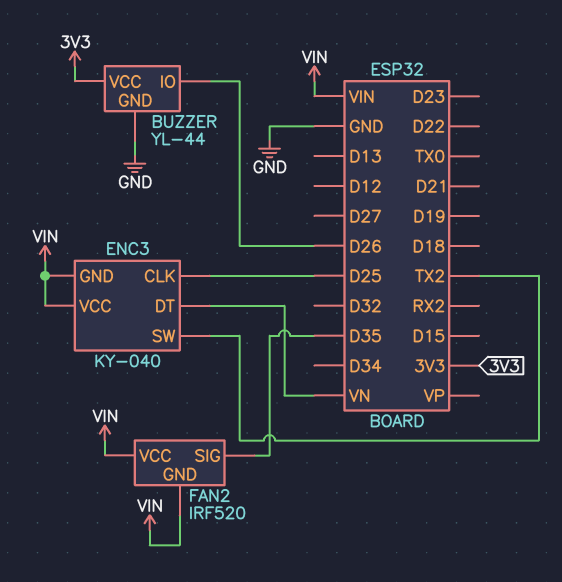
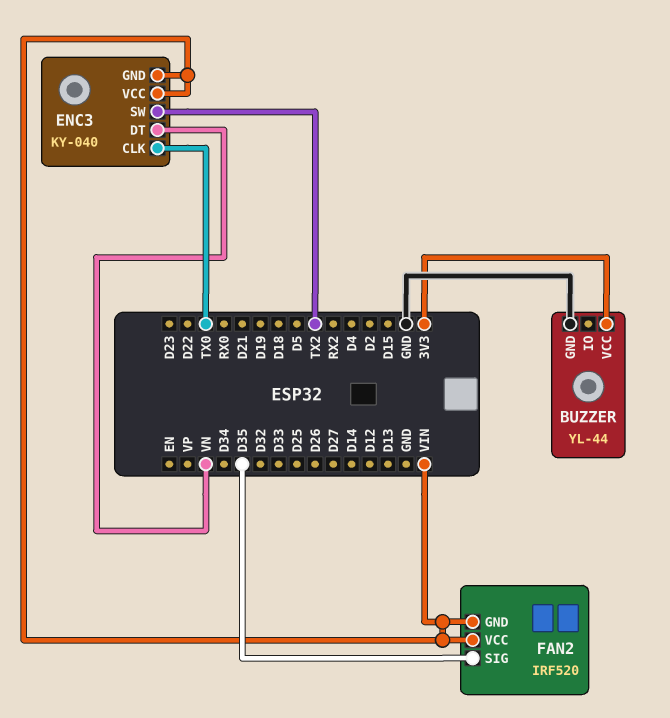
BUZZER pin IO: D26 -> none
ENC3 pin CLK: D25 -> TX0

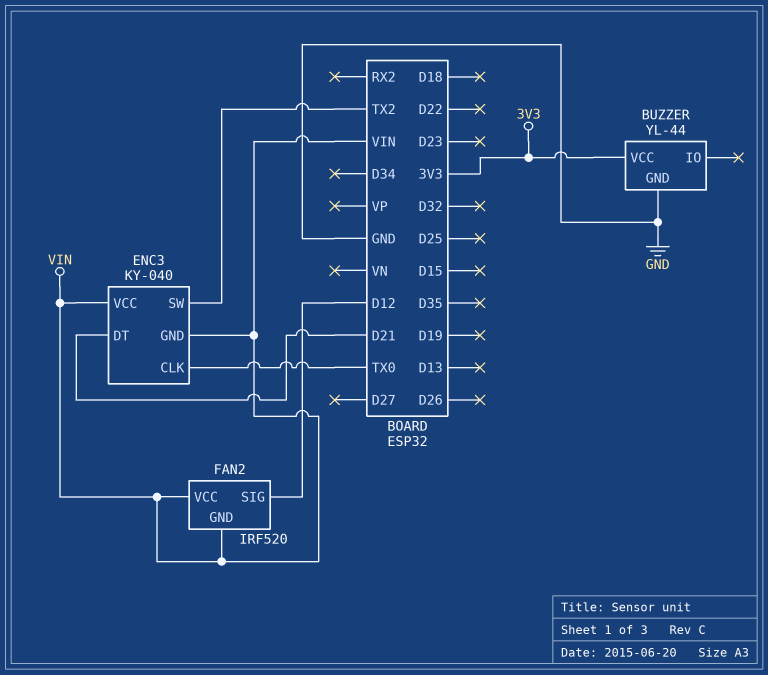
ENC3 pin DT: VN -> D21
FAN2 pin SIG: D35 -> D12

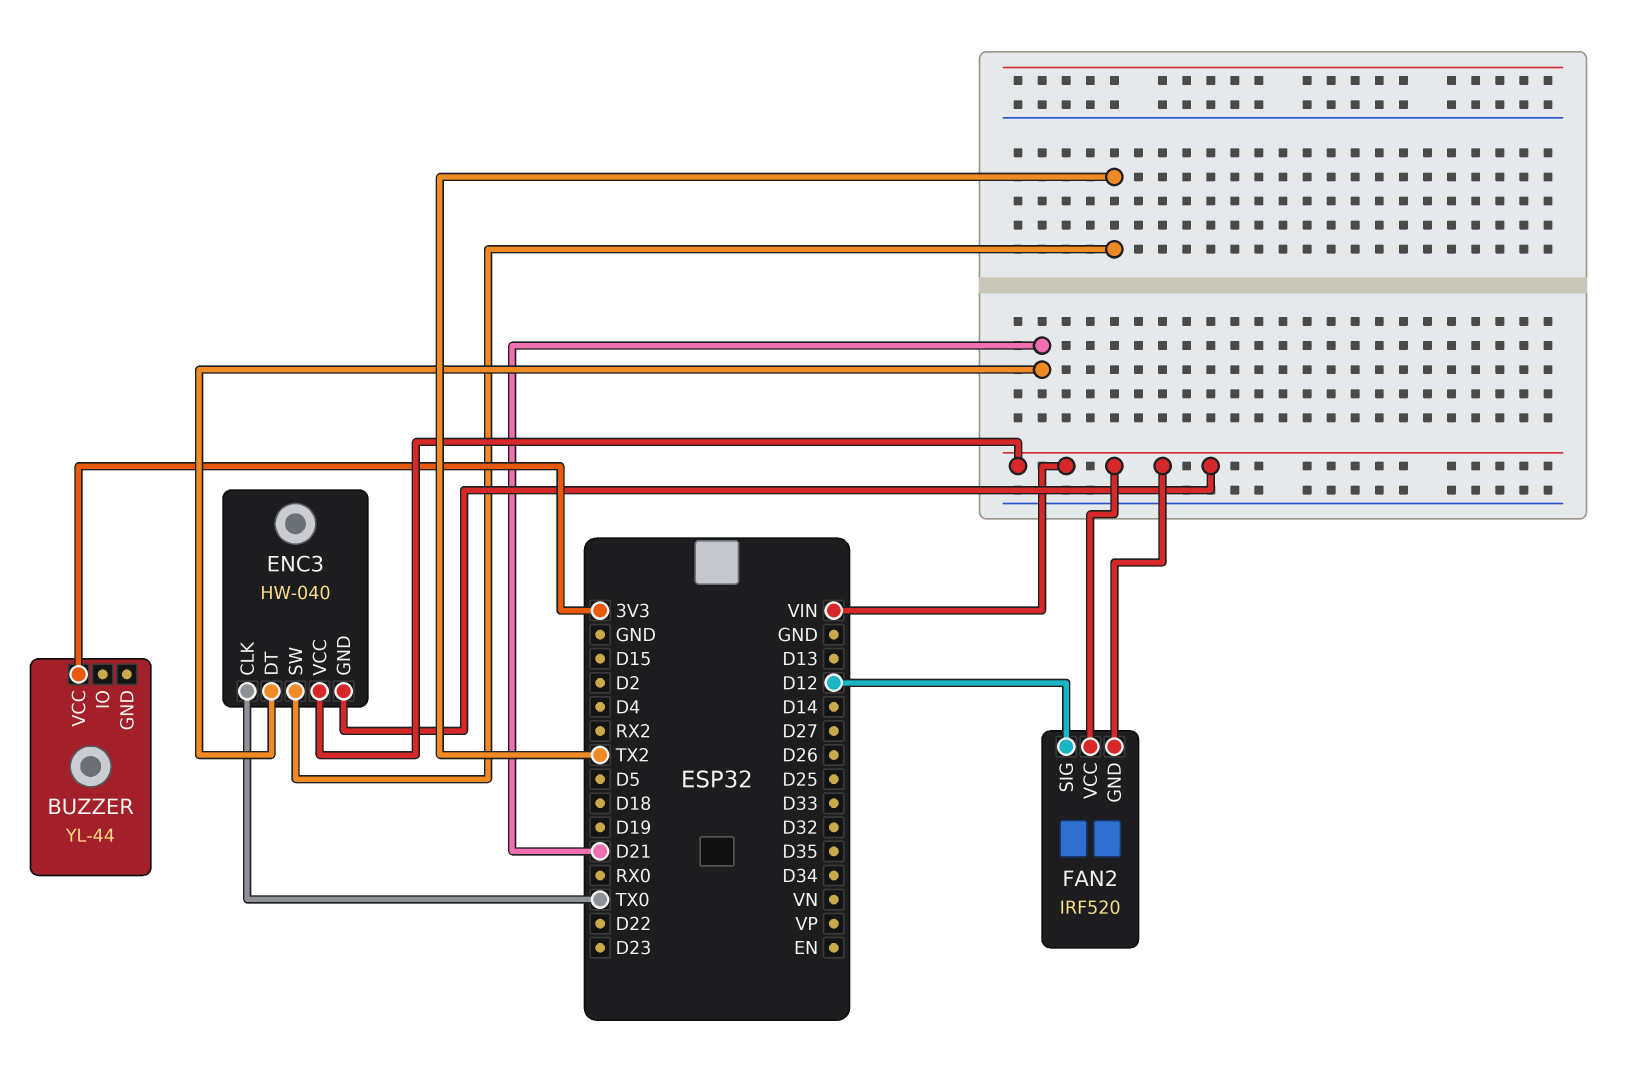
BUZZER pin GND: GND -> none
ENC3: KY-040 -> HW-040

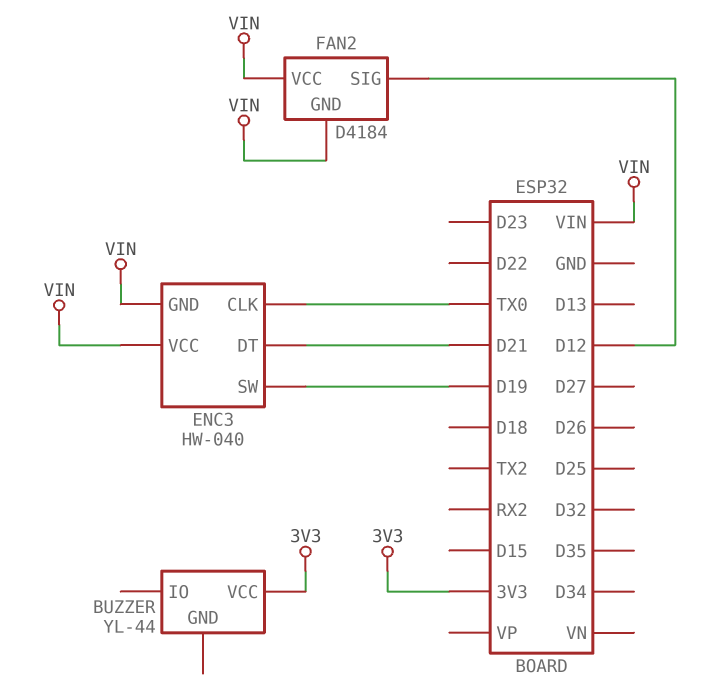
ENC3 pin SW: TX2 -> D19
FAN2: IRF520 -> D4184

